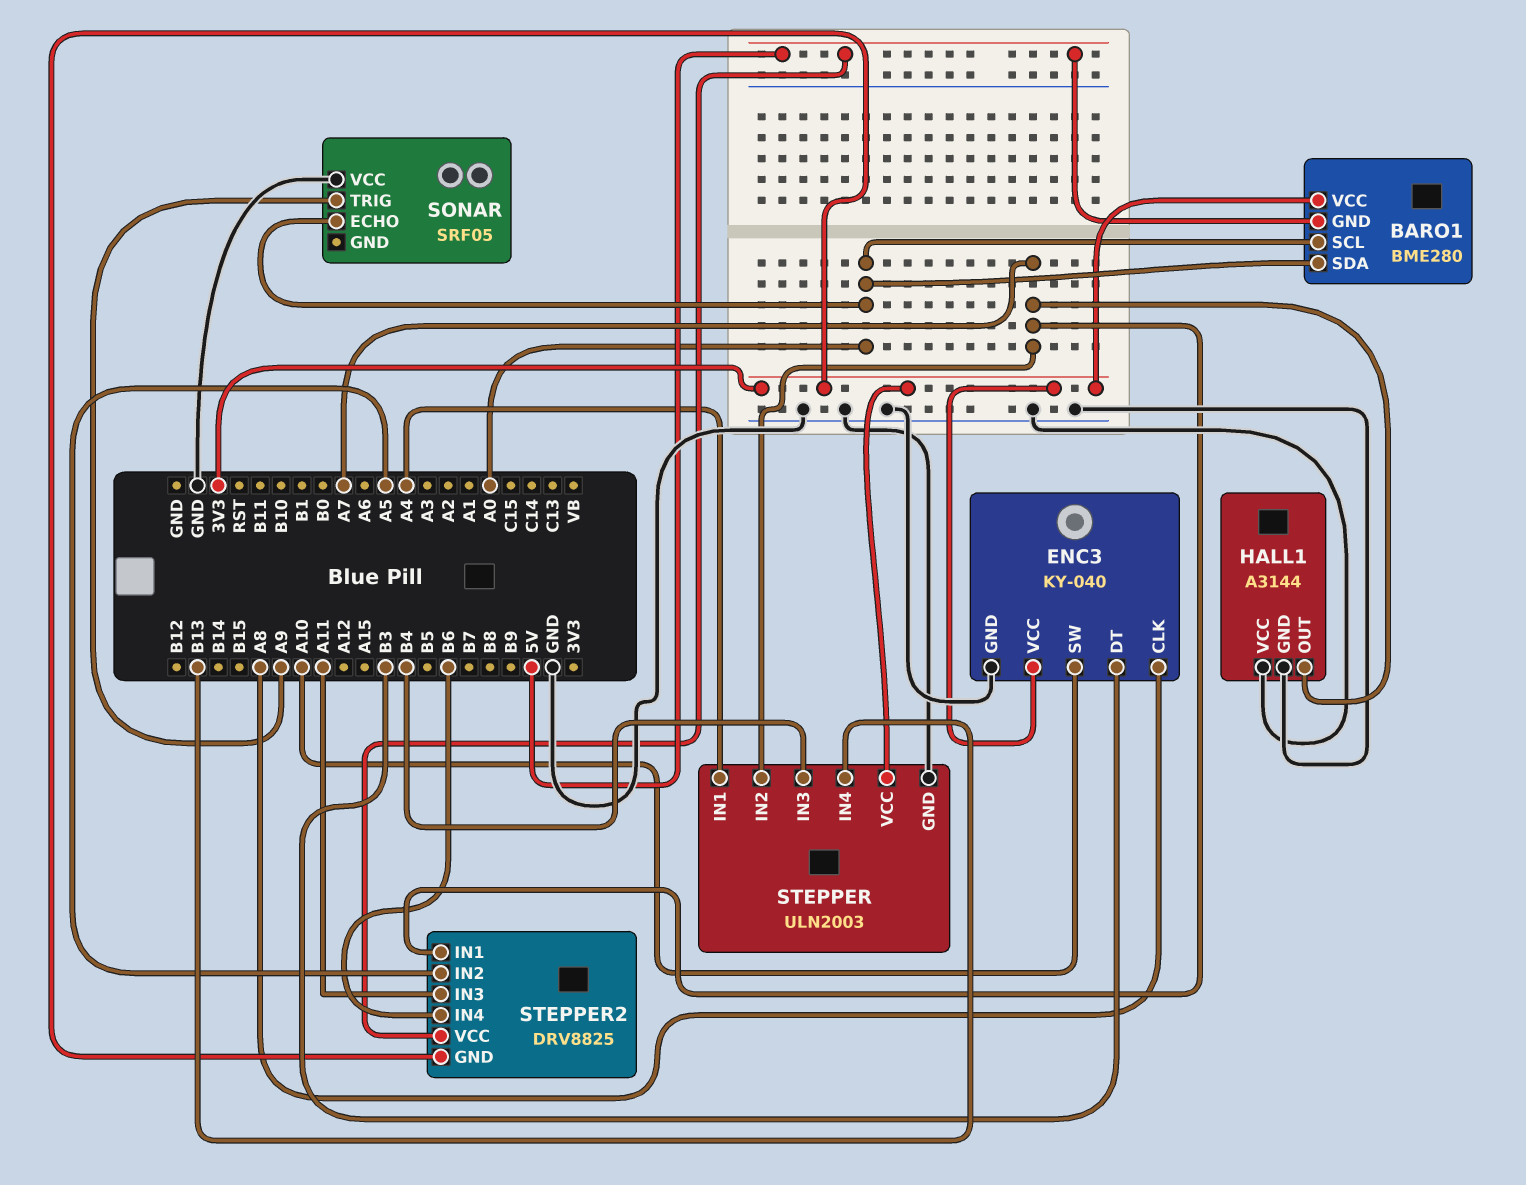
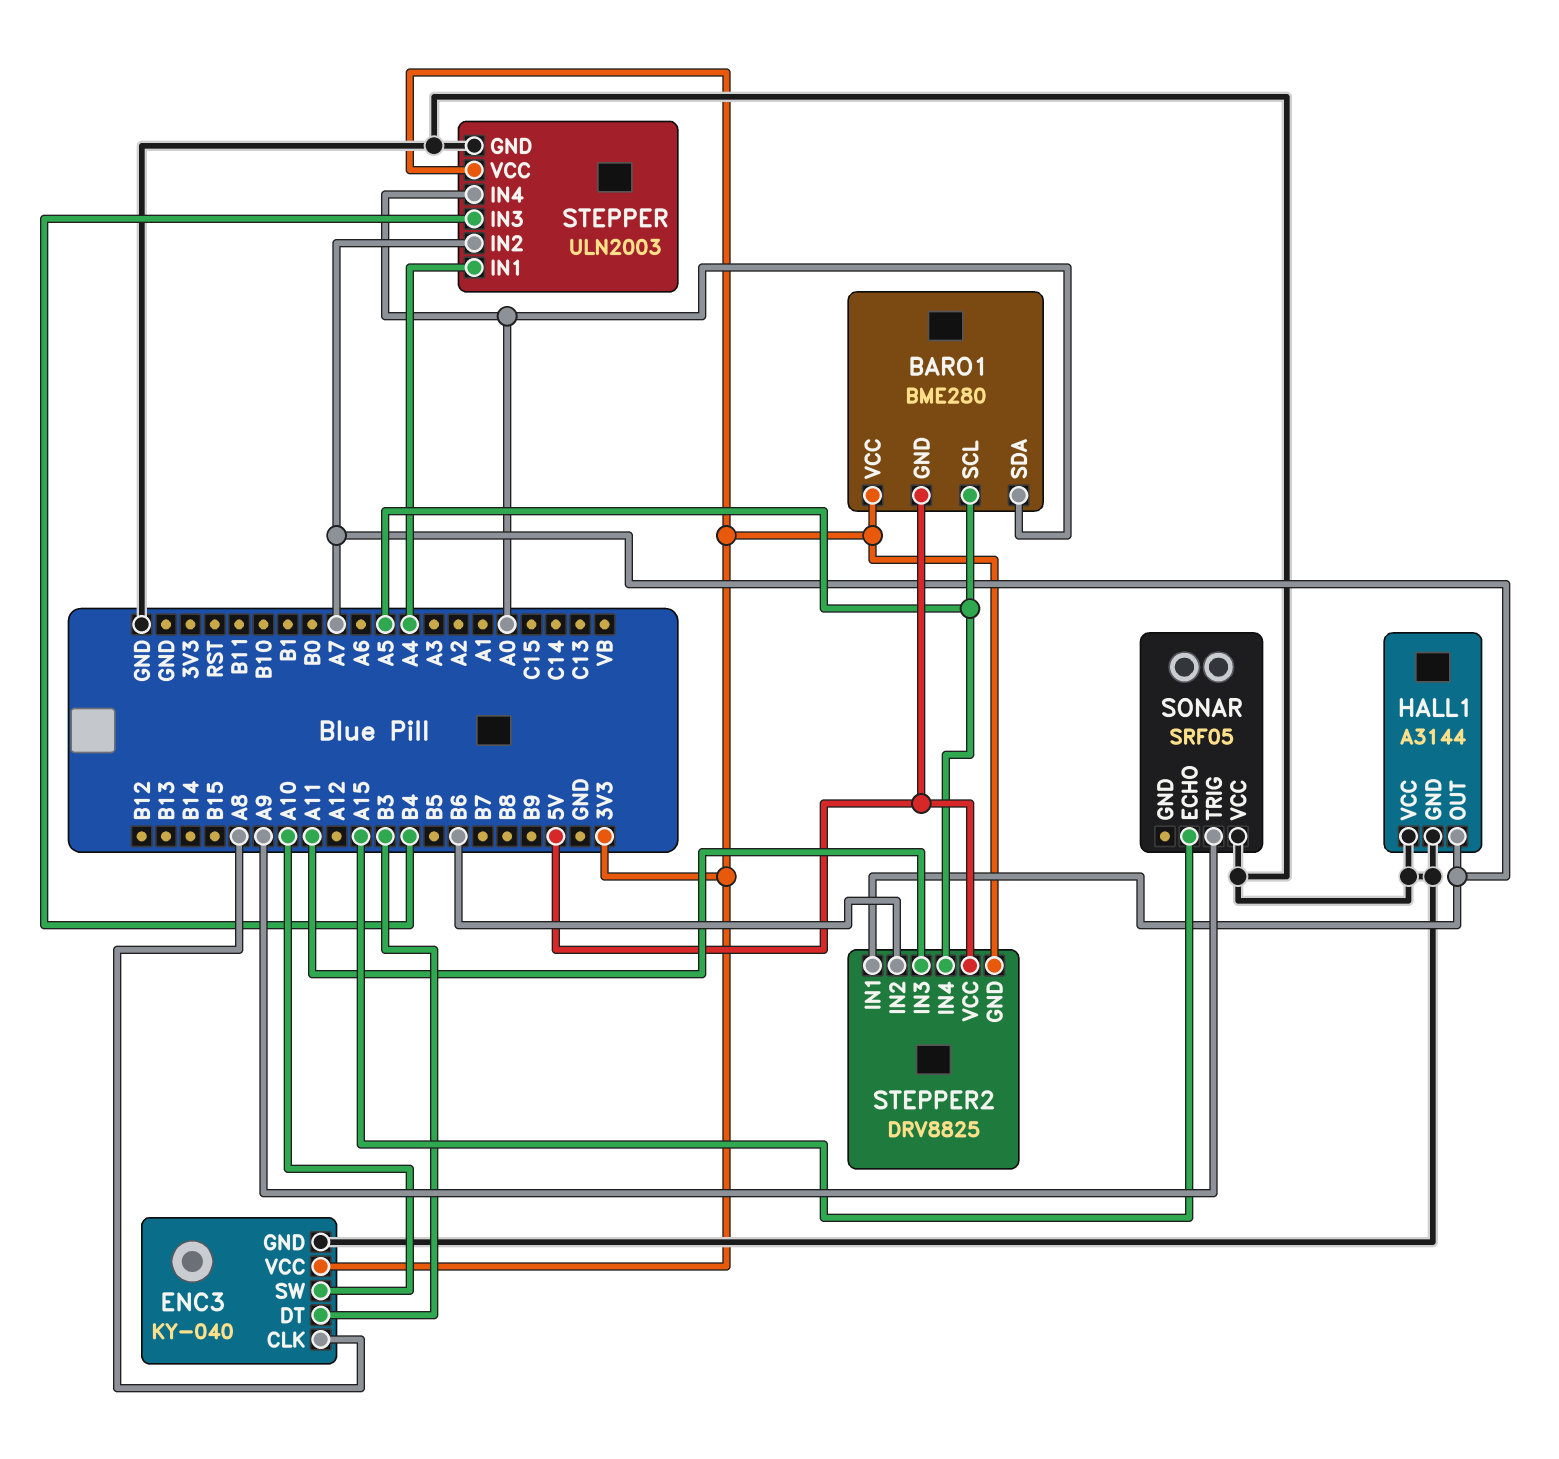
BARO1 pin SCL: A0 -> A5
SONAR pin ECHO: A0 -> A15
STEPPER pin IN4: B13 -> A0
STEPPER2 pin IN2: A5 -> B6
STEPPER2 pin IN4: B6 -> A5

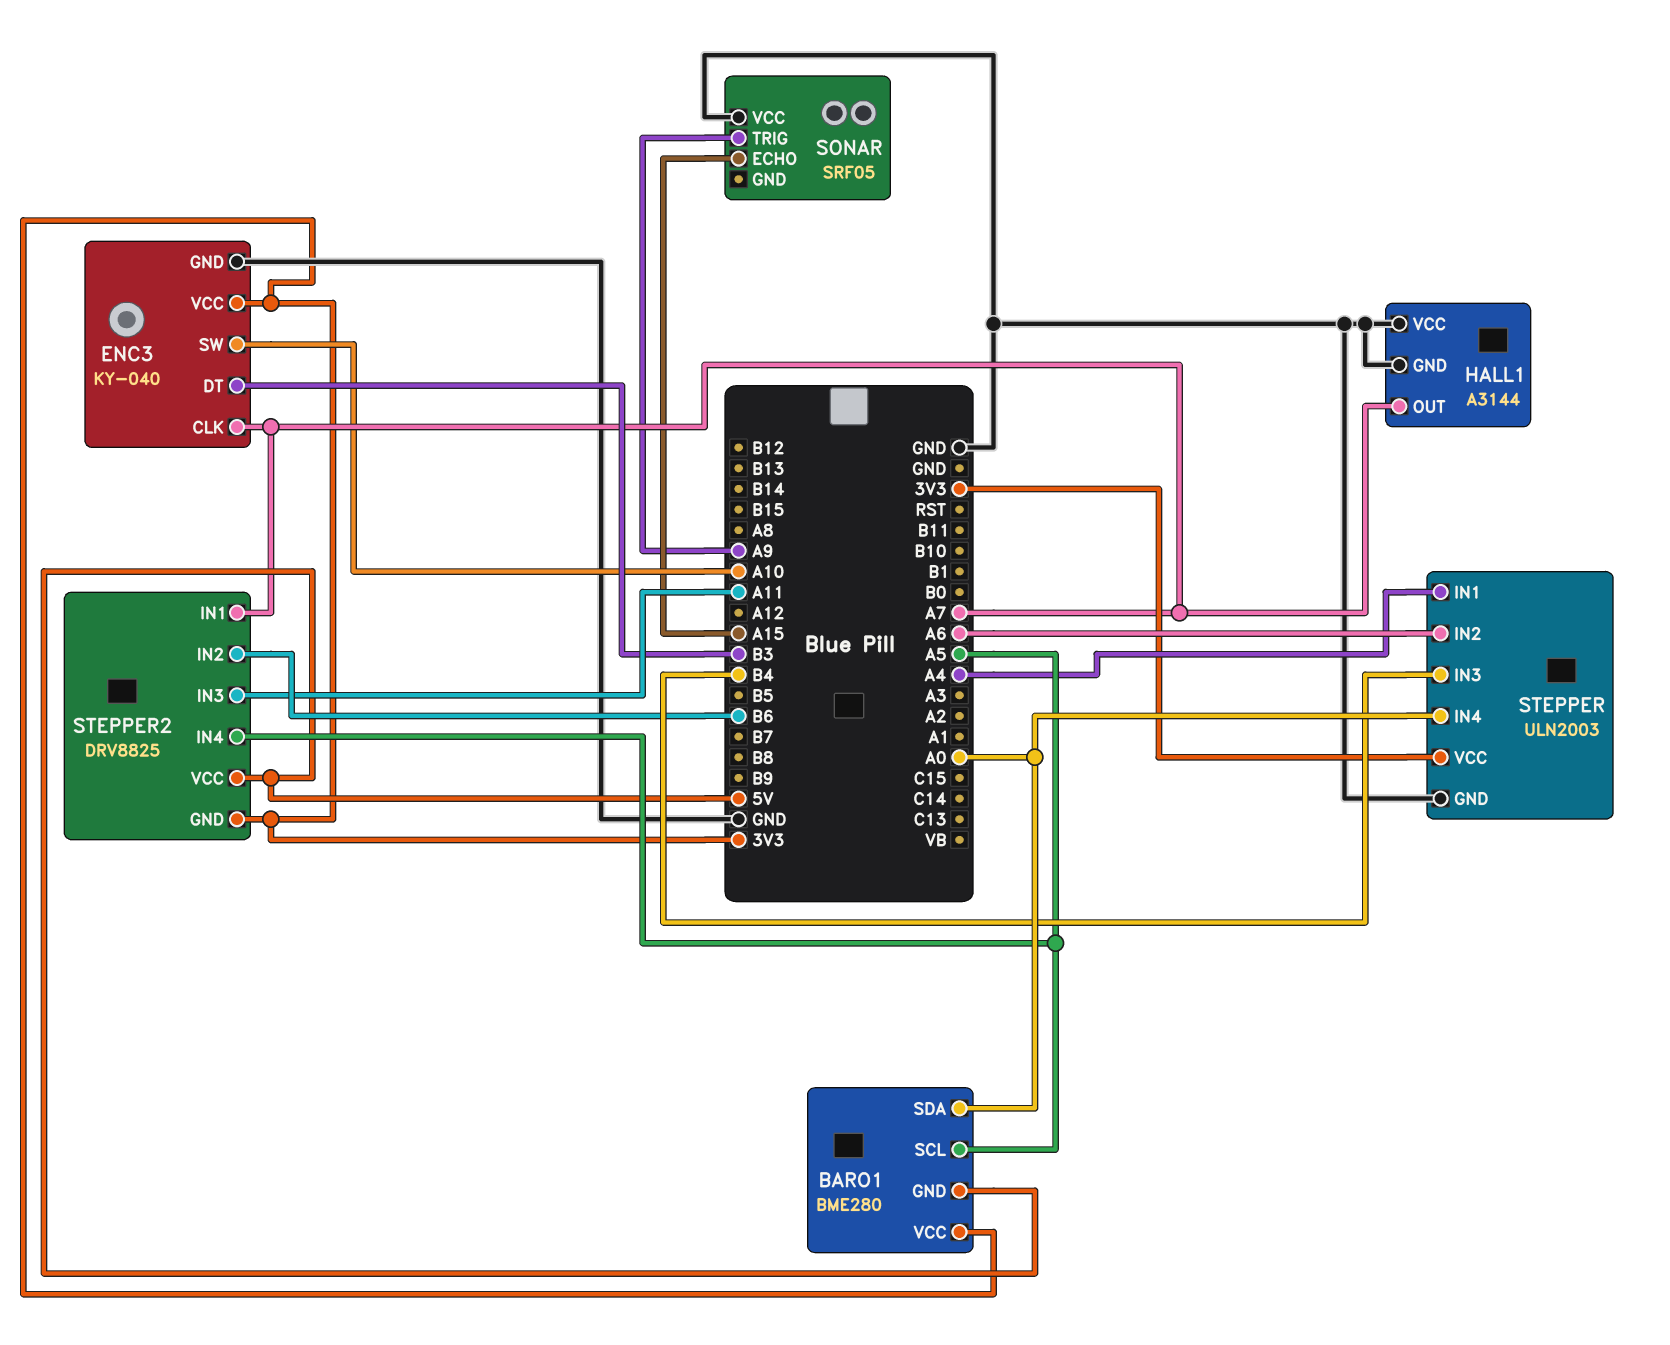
ENC3 pin CLK: A8 -> A7
STEPPER pin IN2: A7 -> A6

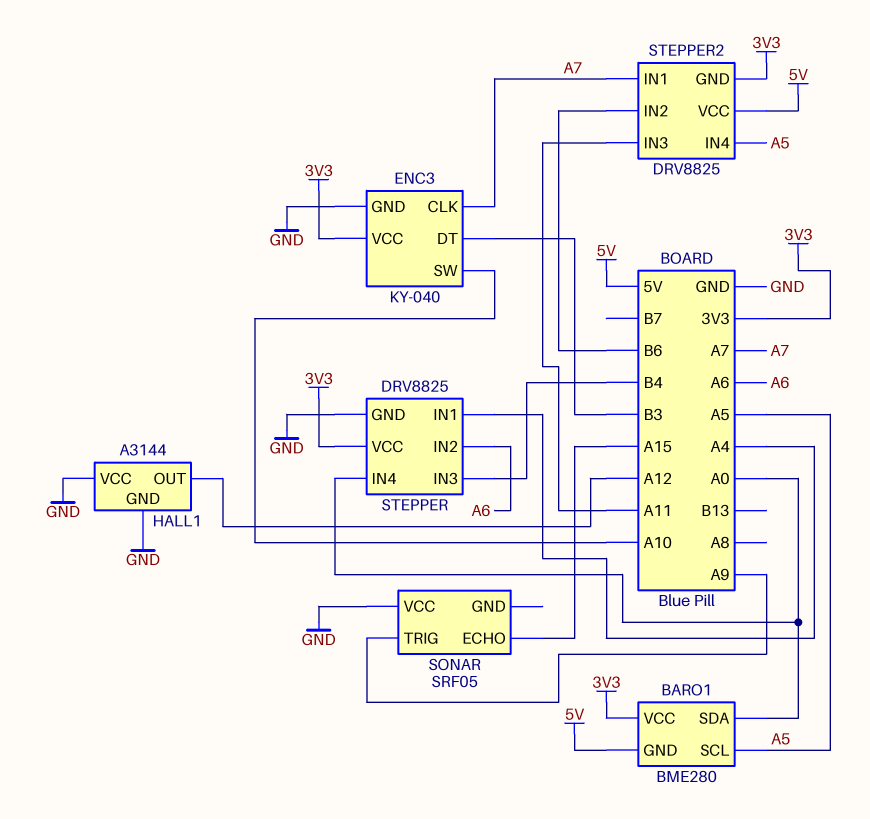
HALL1 pin OUT: A7 -> A12
STEPPER: ULN2003 -> DRV8825

